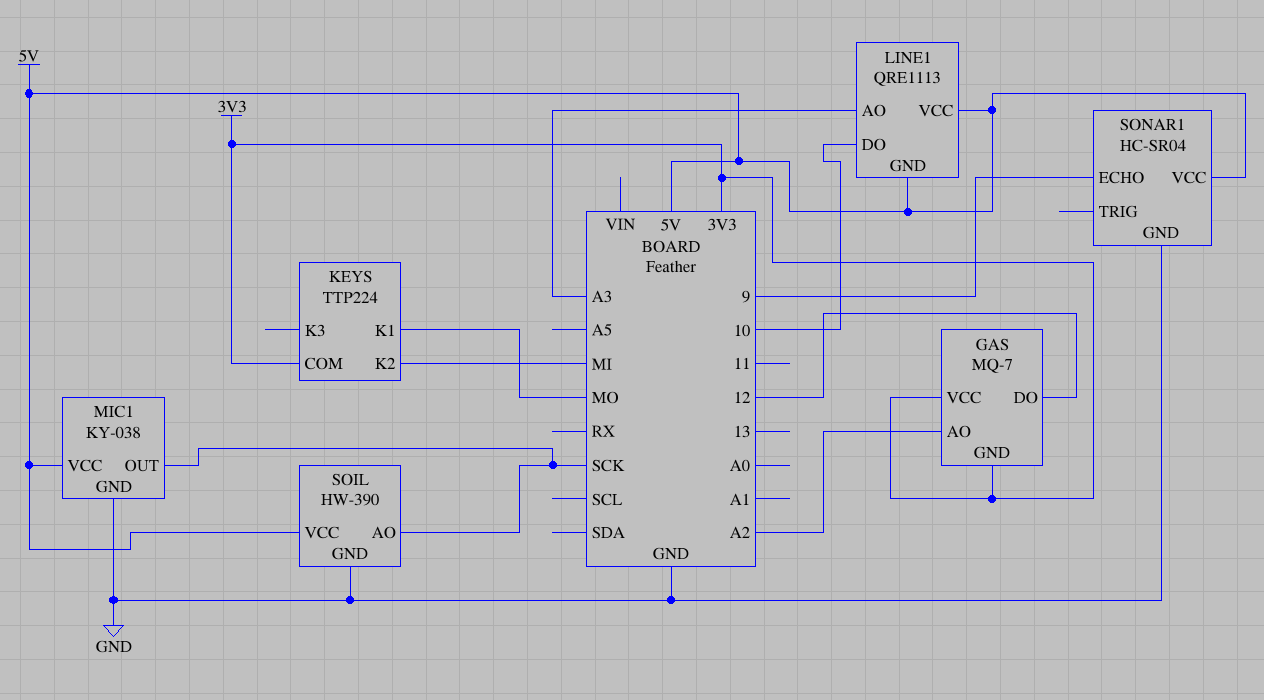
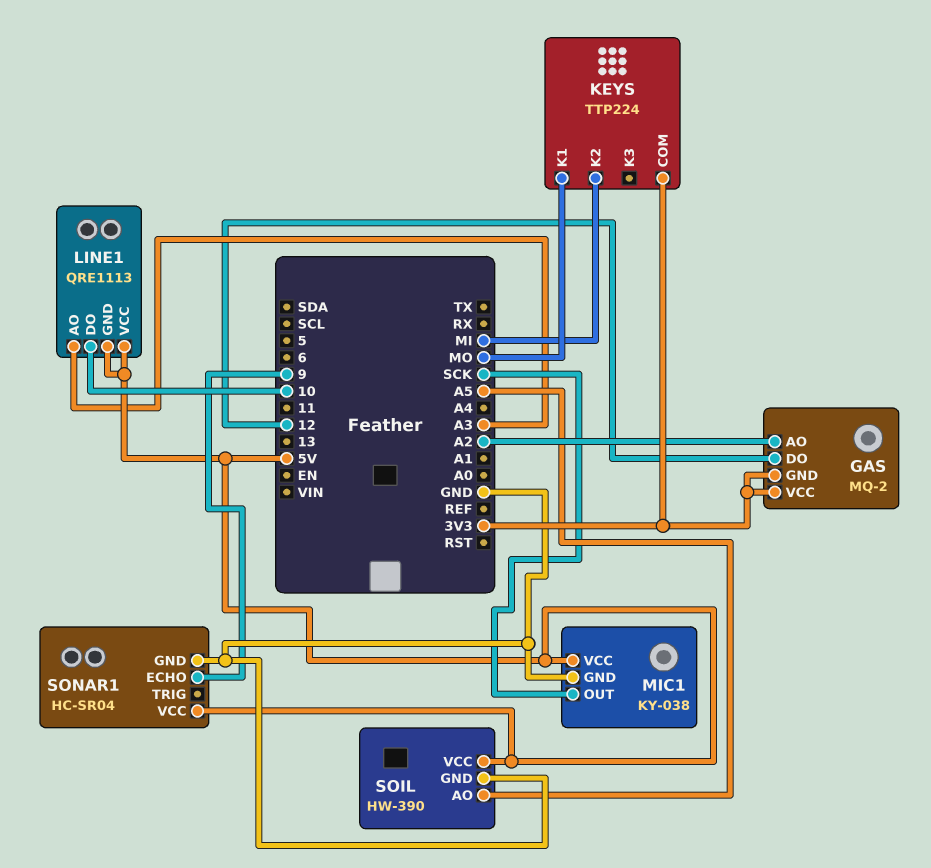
GAS: MQ-7 -> MQ-2
SOIL pin AO: SCK -> A5

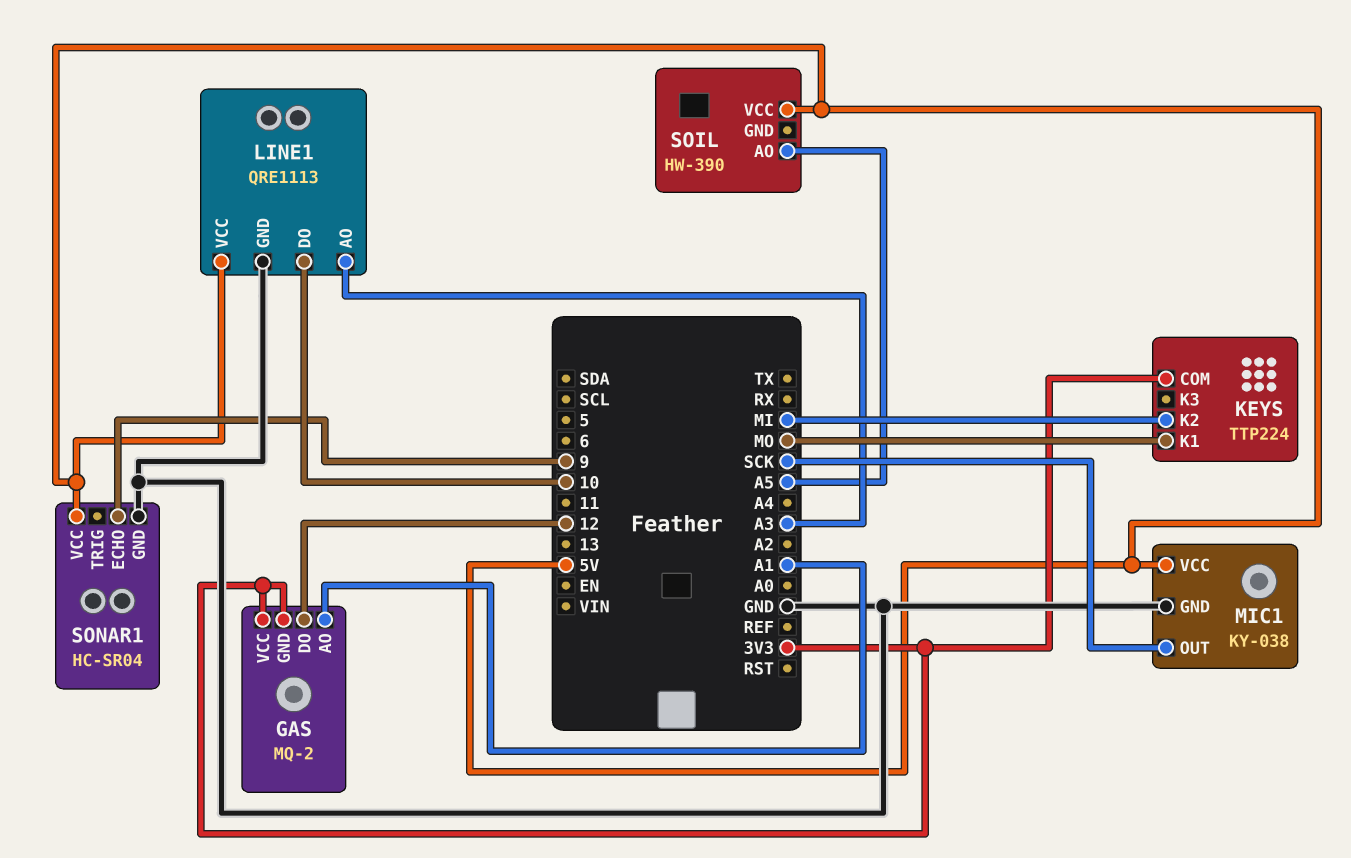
GAS pin AO: A2 -> A1
LINE1 pin GND: 5V -> GND
SOIL pin GND: GND -> none

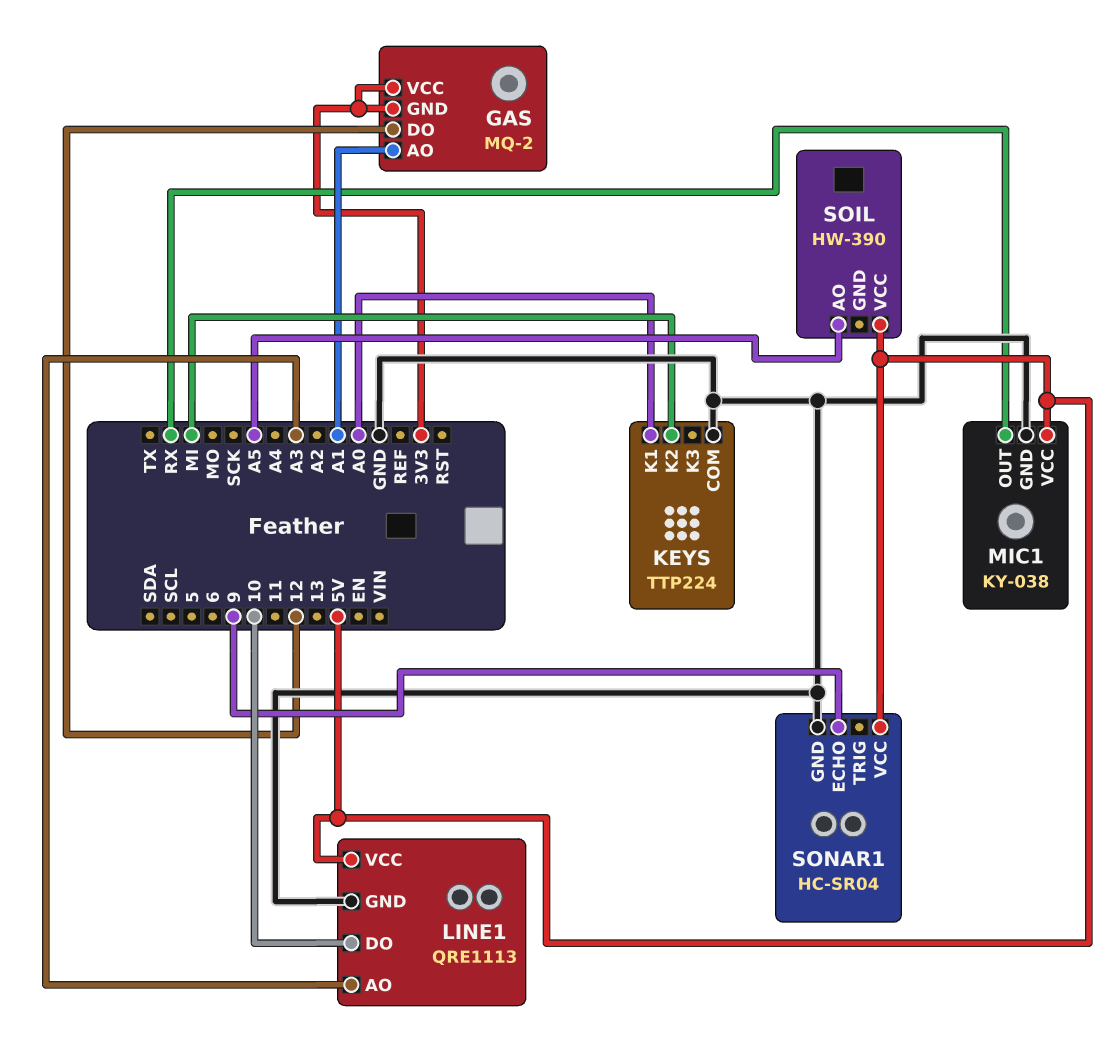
KEYS pin COM: 3V3 -> GND
KEYS pin K1: MO -> A0
MIC1 pin OUT: SCK -> RX

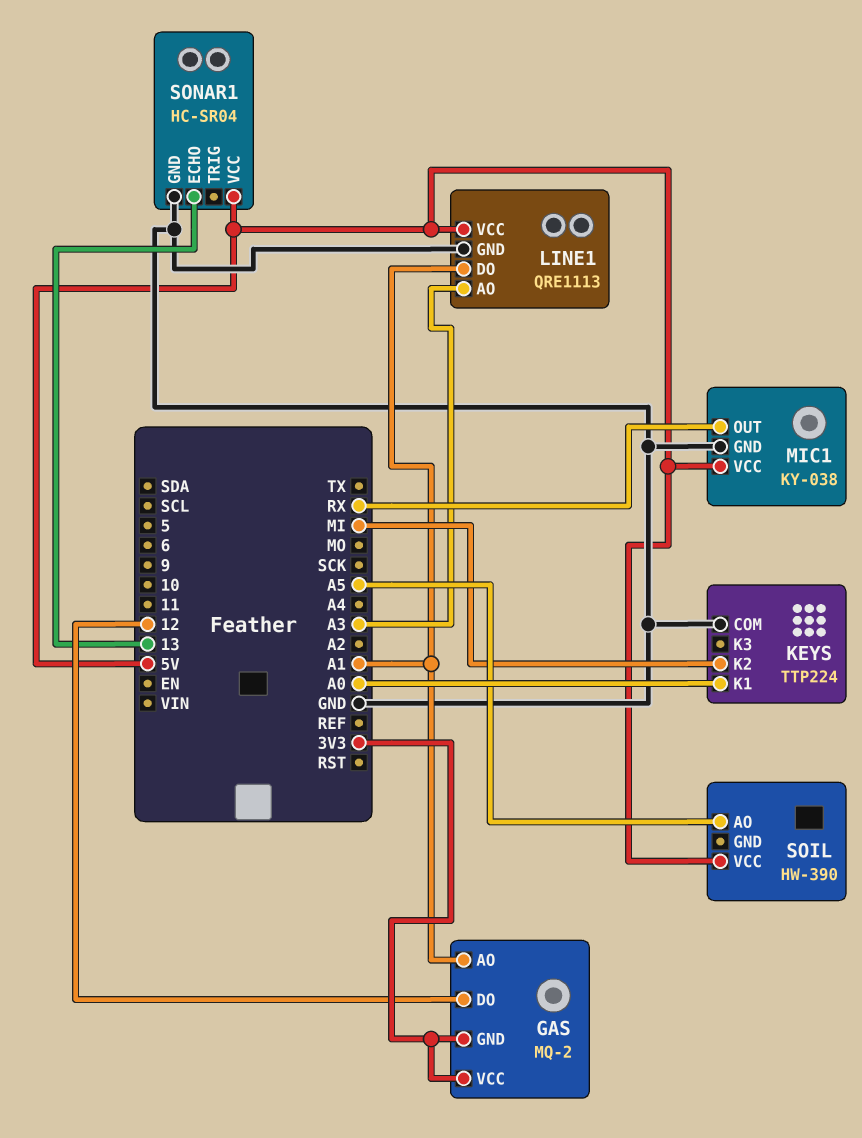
LINE1 pin DO: 10 -> A1
SONAR1 pin ECHO: 9 -> 13

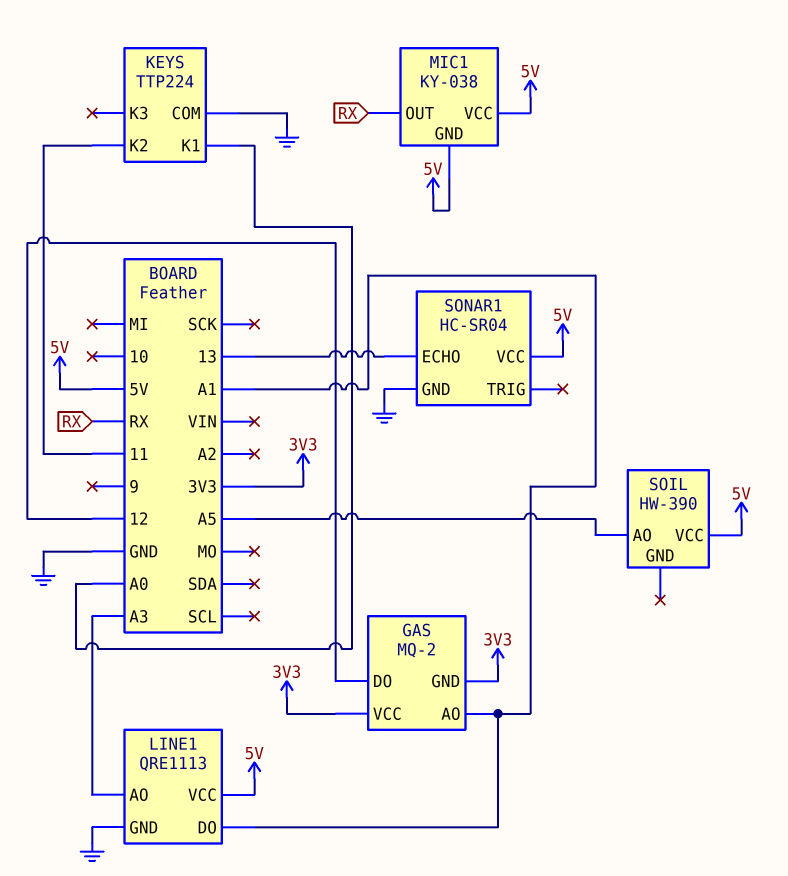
KEYS pin K2: MI -> 11
MIC1 pin GND: GND -> 5V

